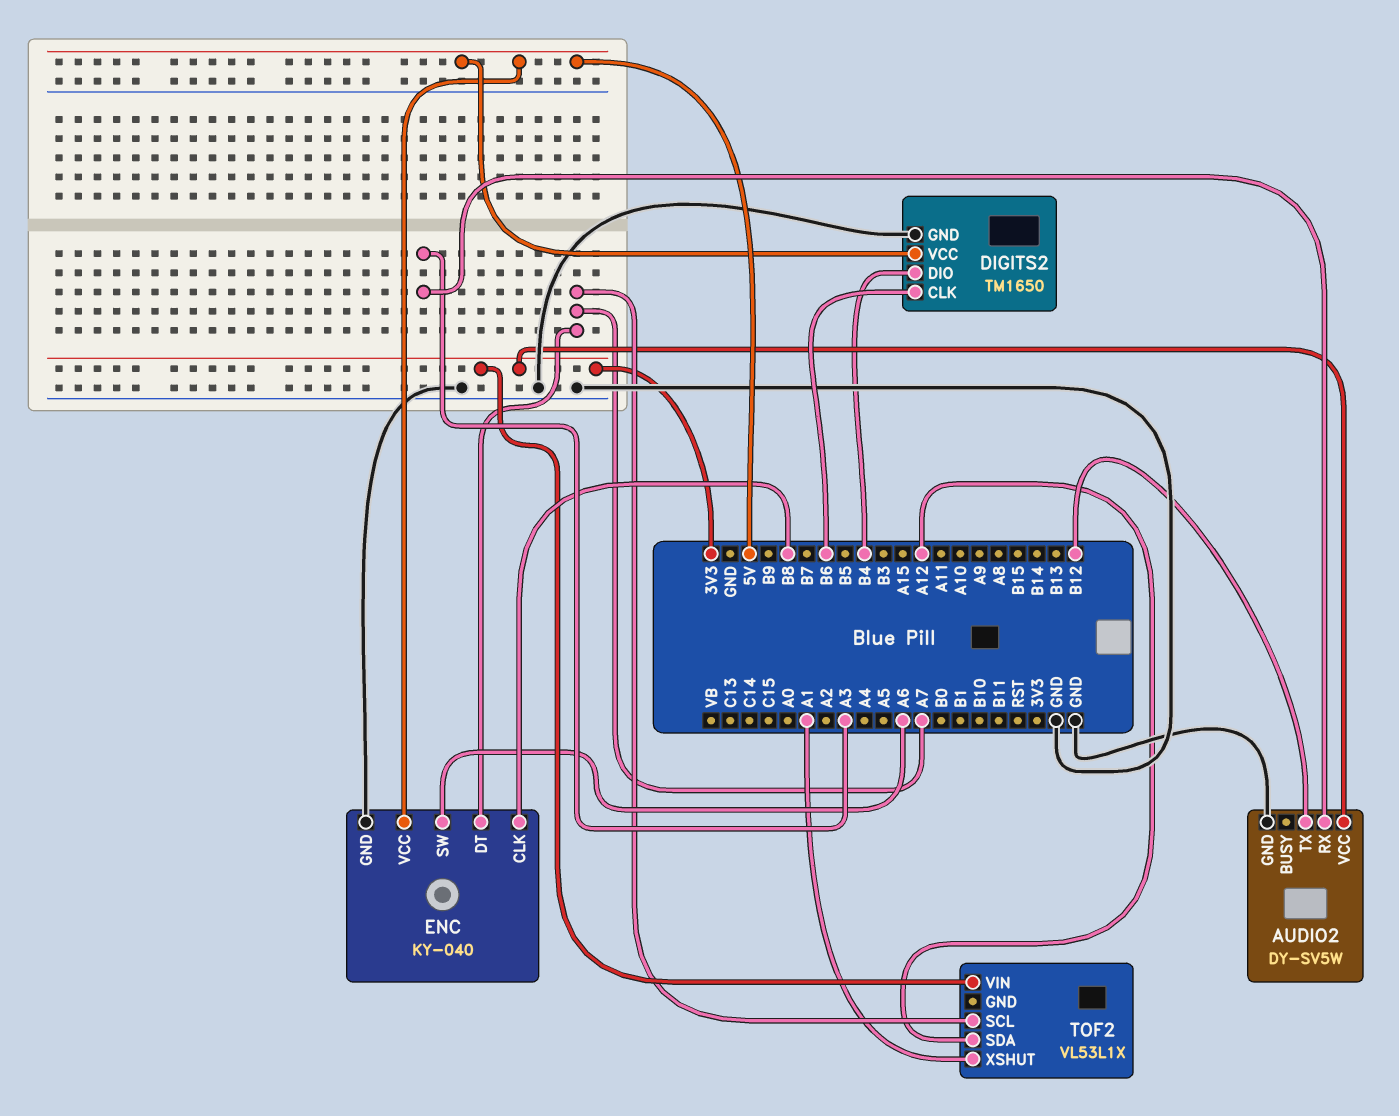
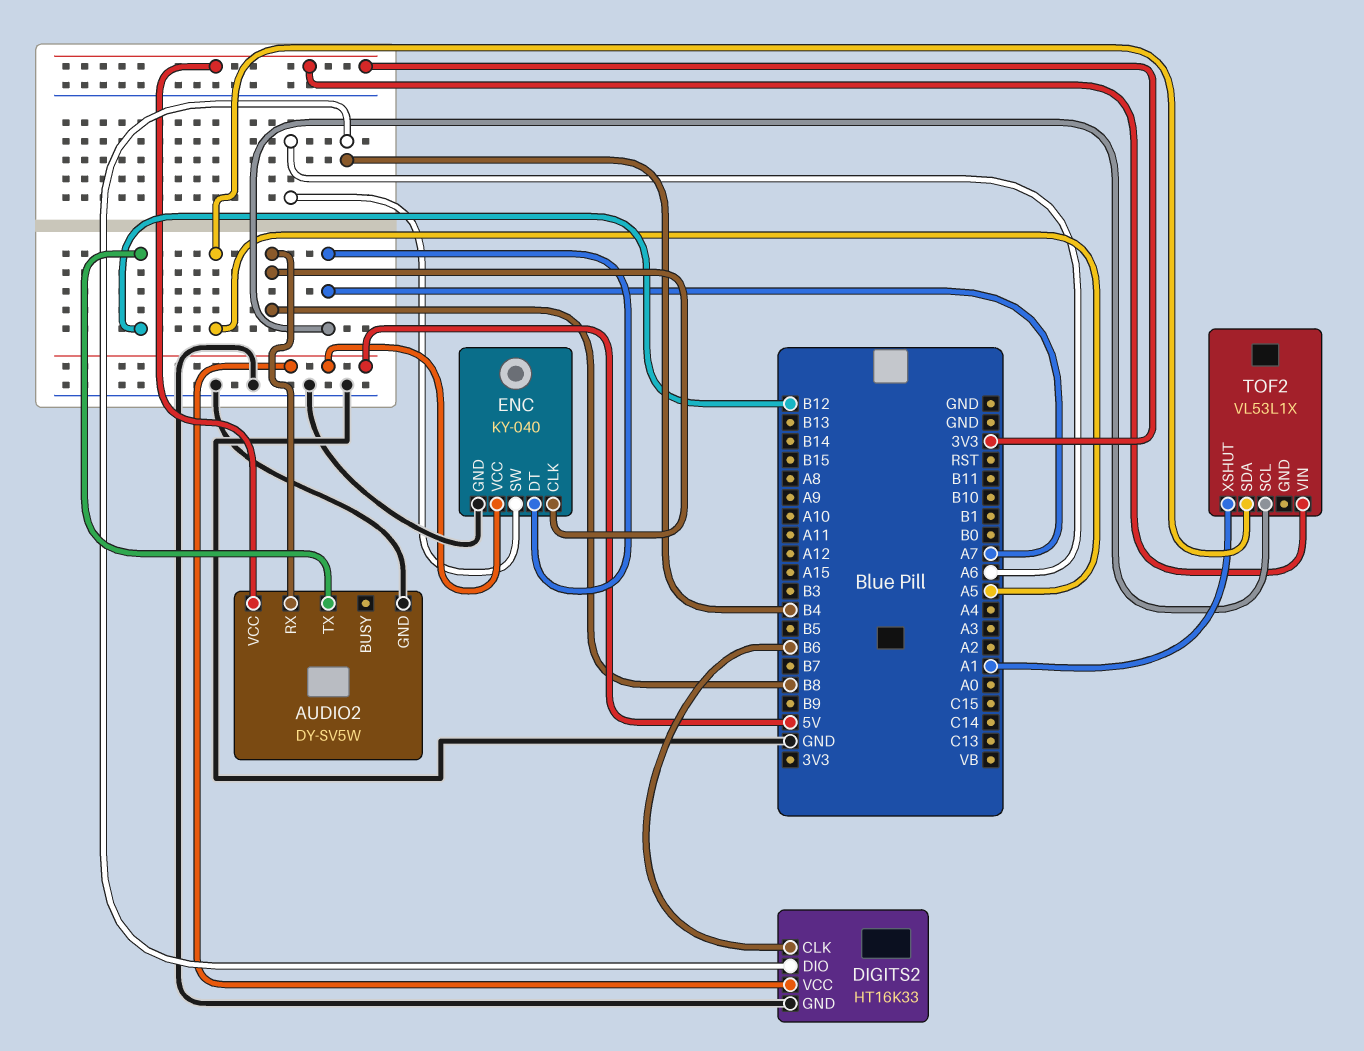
AUDIO2 pin RX: A3 -> B8
DIGITS2: TM1650 -> HT16K33
TOF2 pin SDA: A12 -> A5

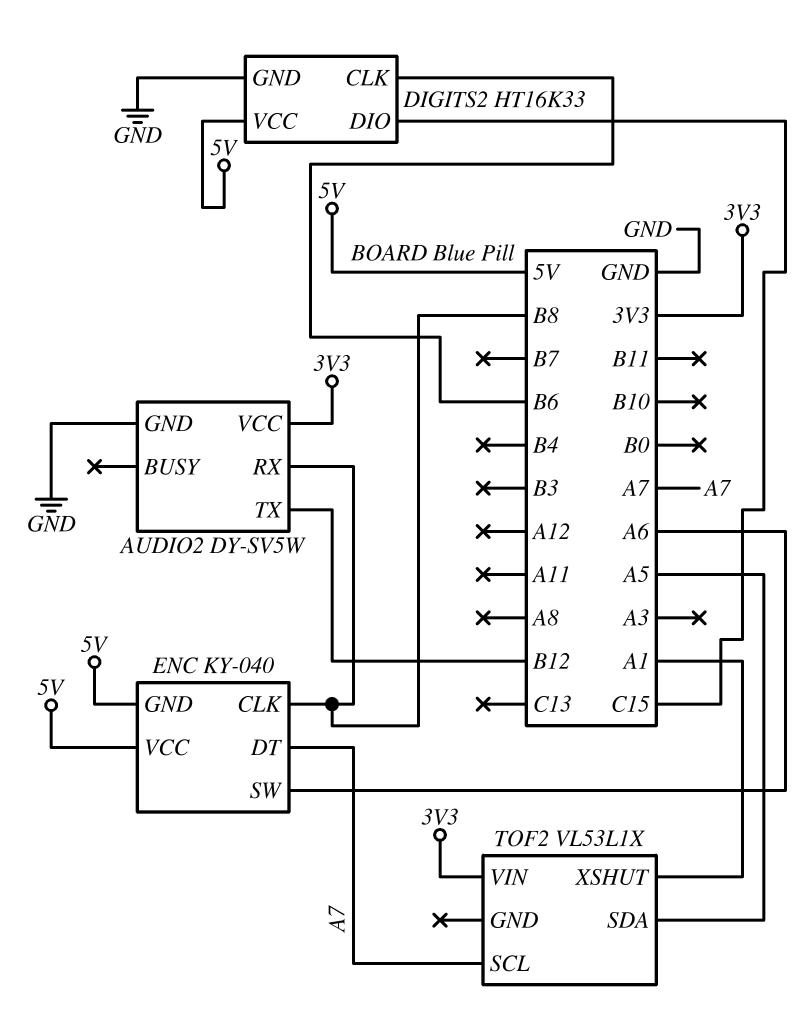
DIGITS2 pin DIO: B4 -> C15
ENC pin GND: GND -> 5V

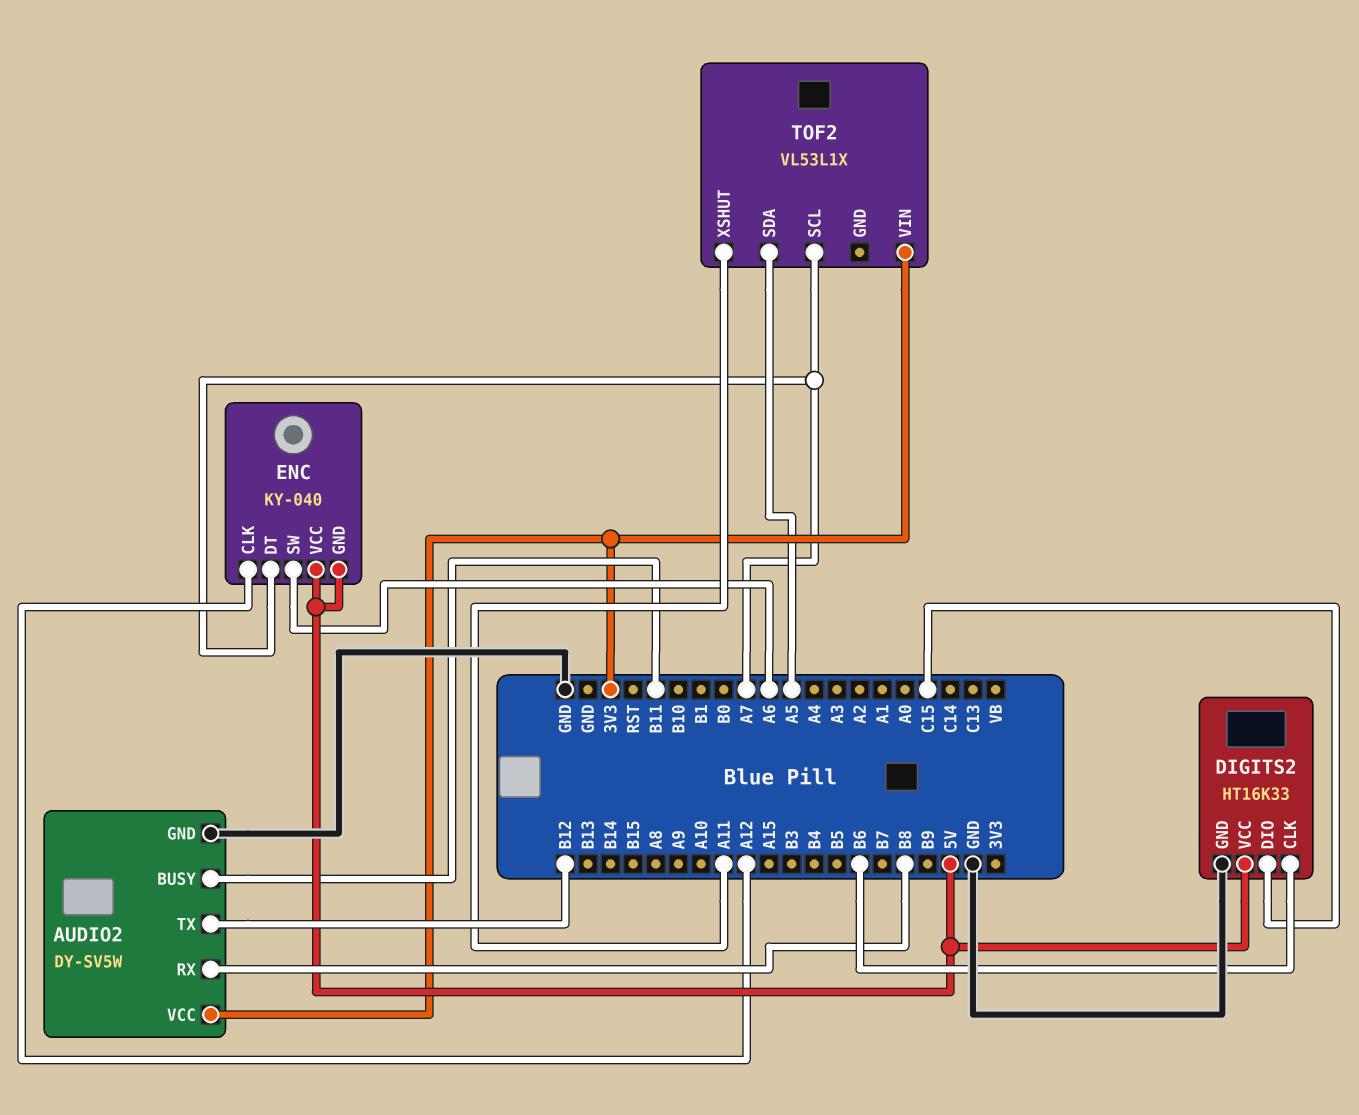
AUDIO2 pin BUSY: none -> B11
ENC pin CLK: B8 -> A12
TOF2 pin XSHUT: A1 -> A11

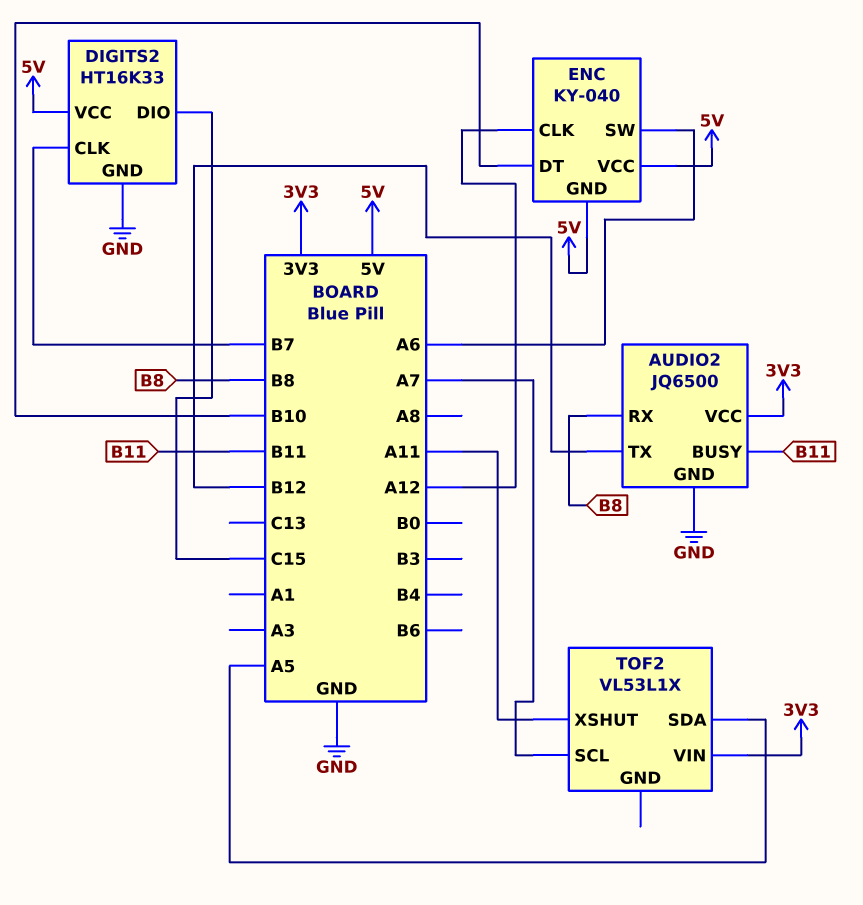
AUDIO2: DY-SV5W -> JQ6500
DIGITS2 pin CLK: B6 -> B7
ENC pin DT: A7 -> B10

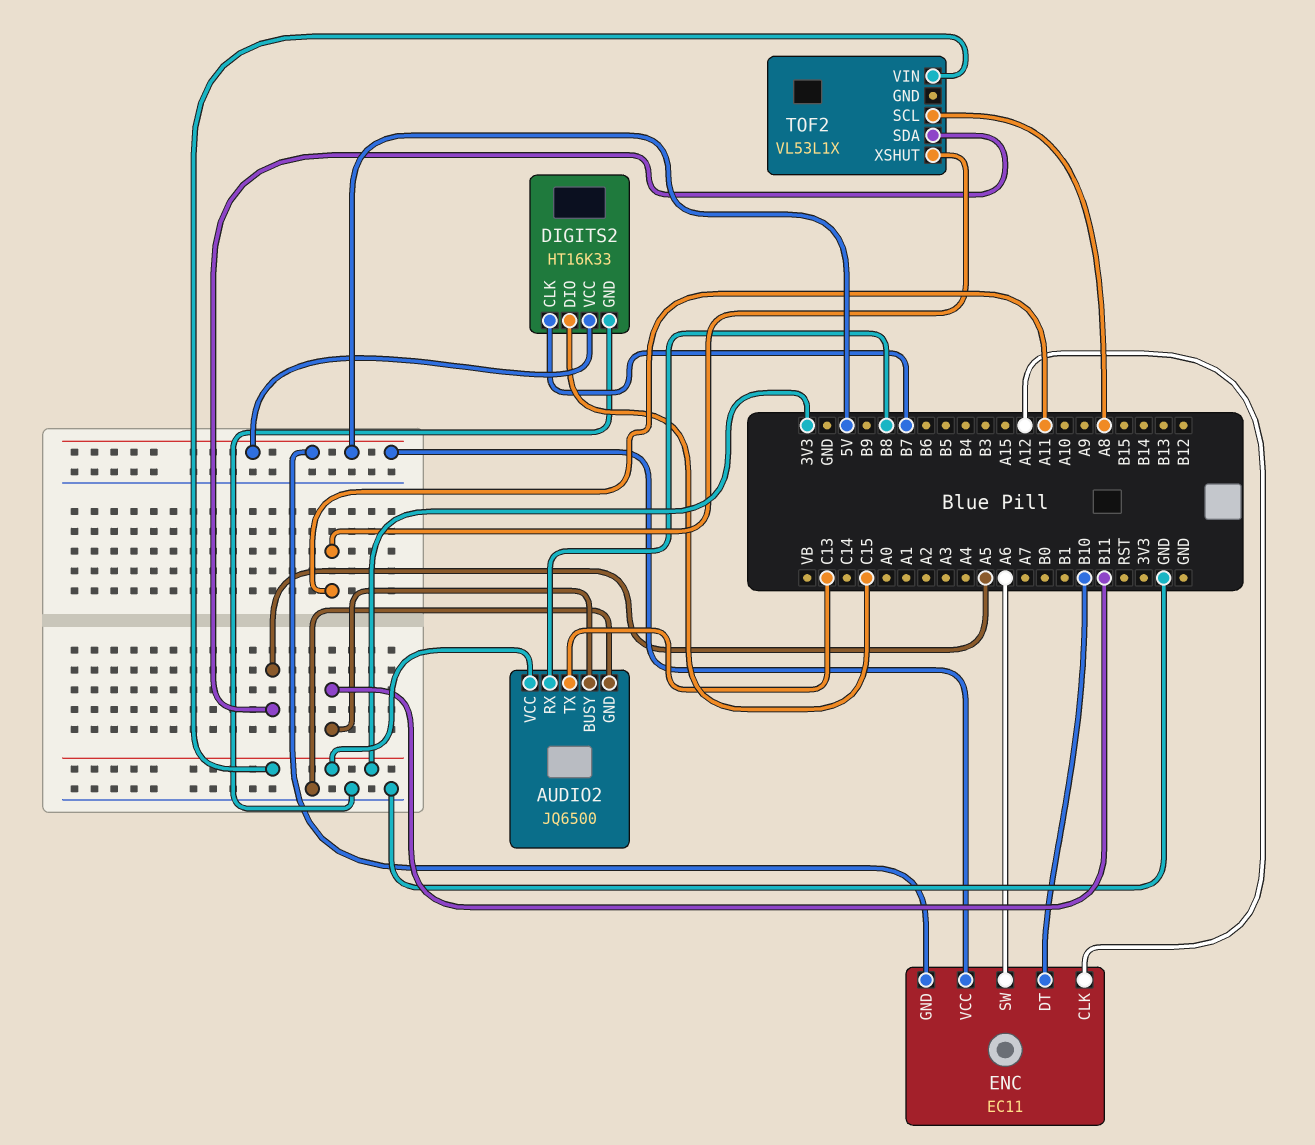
AUDIO2 pin TX: B12 -> C13
ENC: KY-040 -> EC11
TOF2 pin SCL: A7 -> A8

